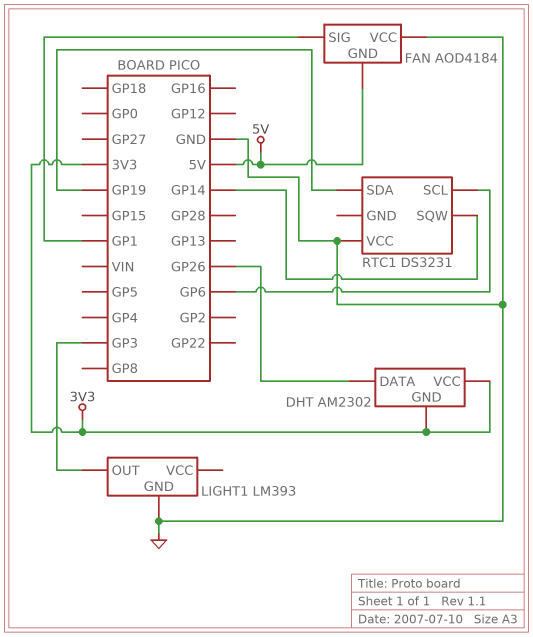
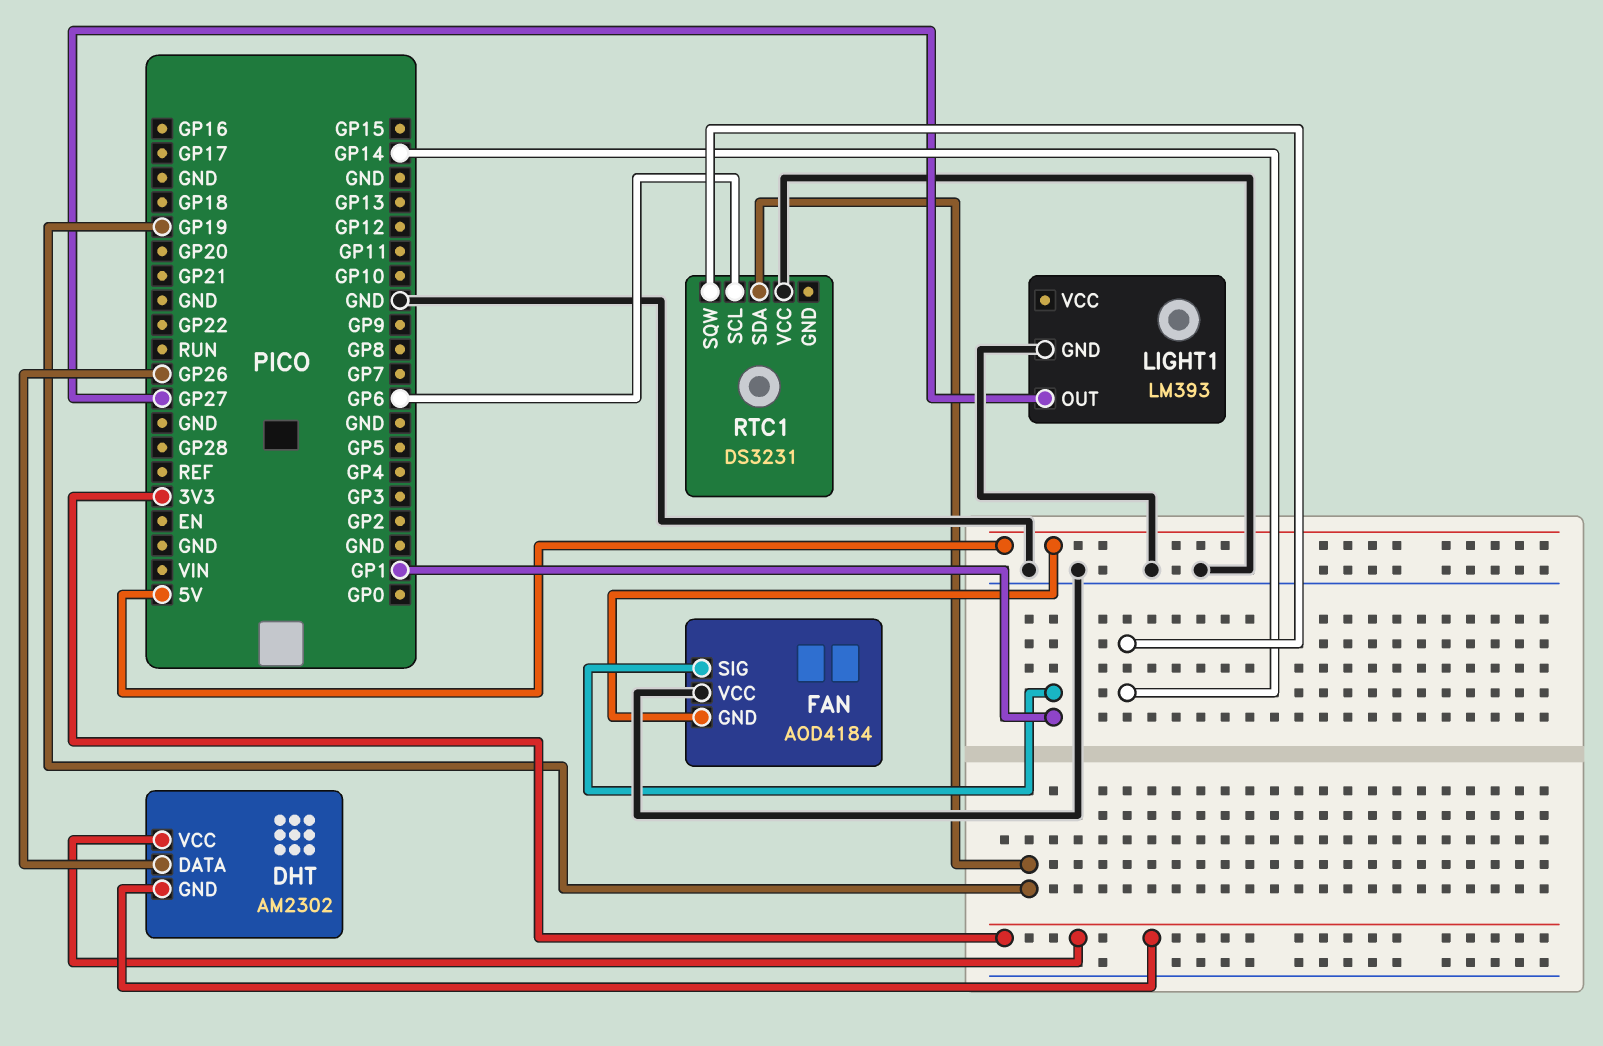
LIGHT1 pin OUT: GP3 -> GP27

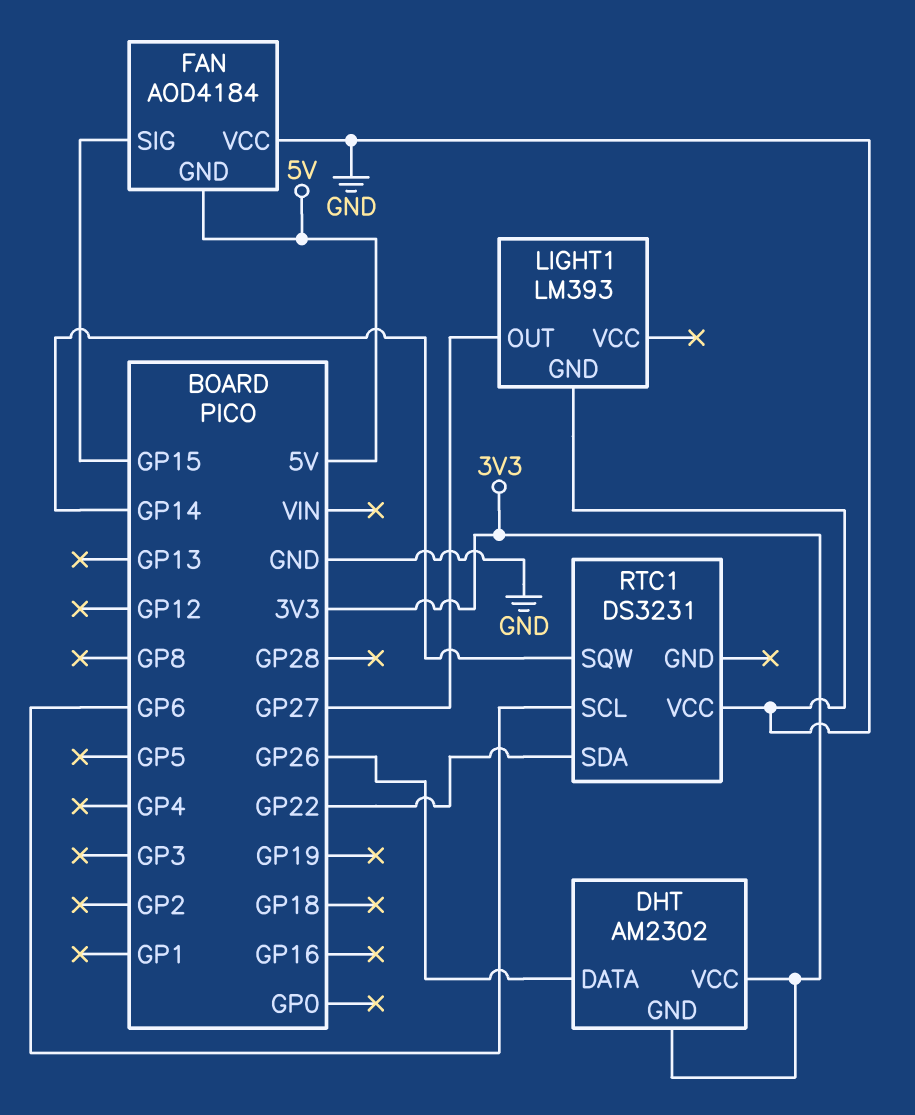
FAN pin SIG: GP1 -> GP15
RTC1 pin SDA: GP19 -> GP22

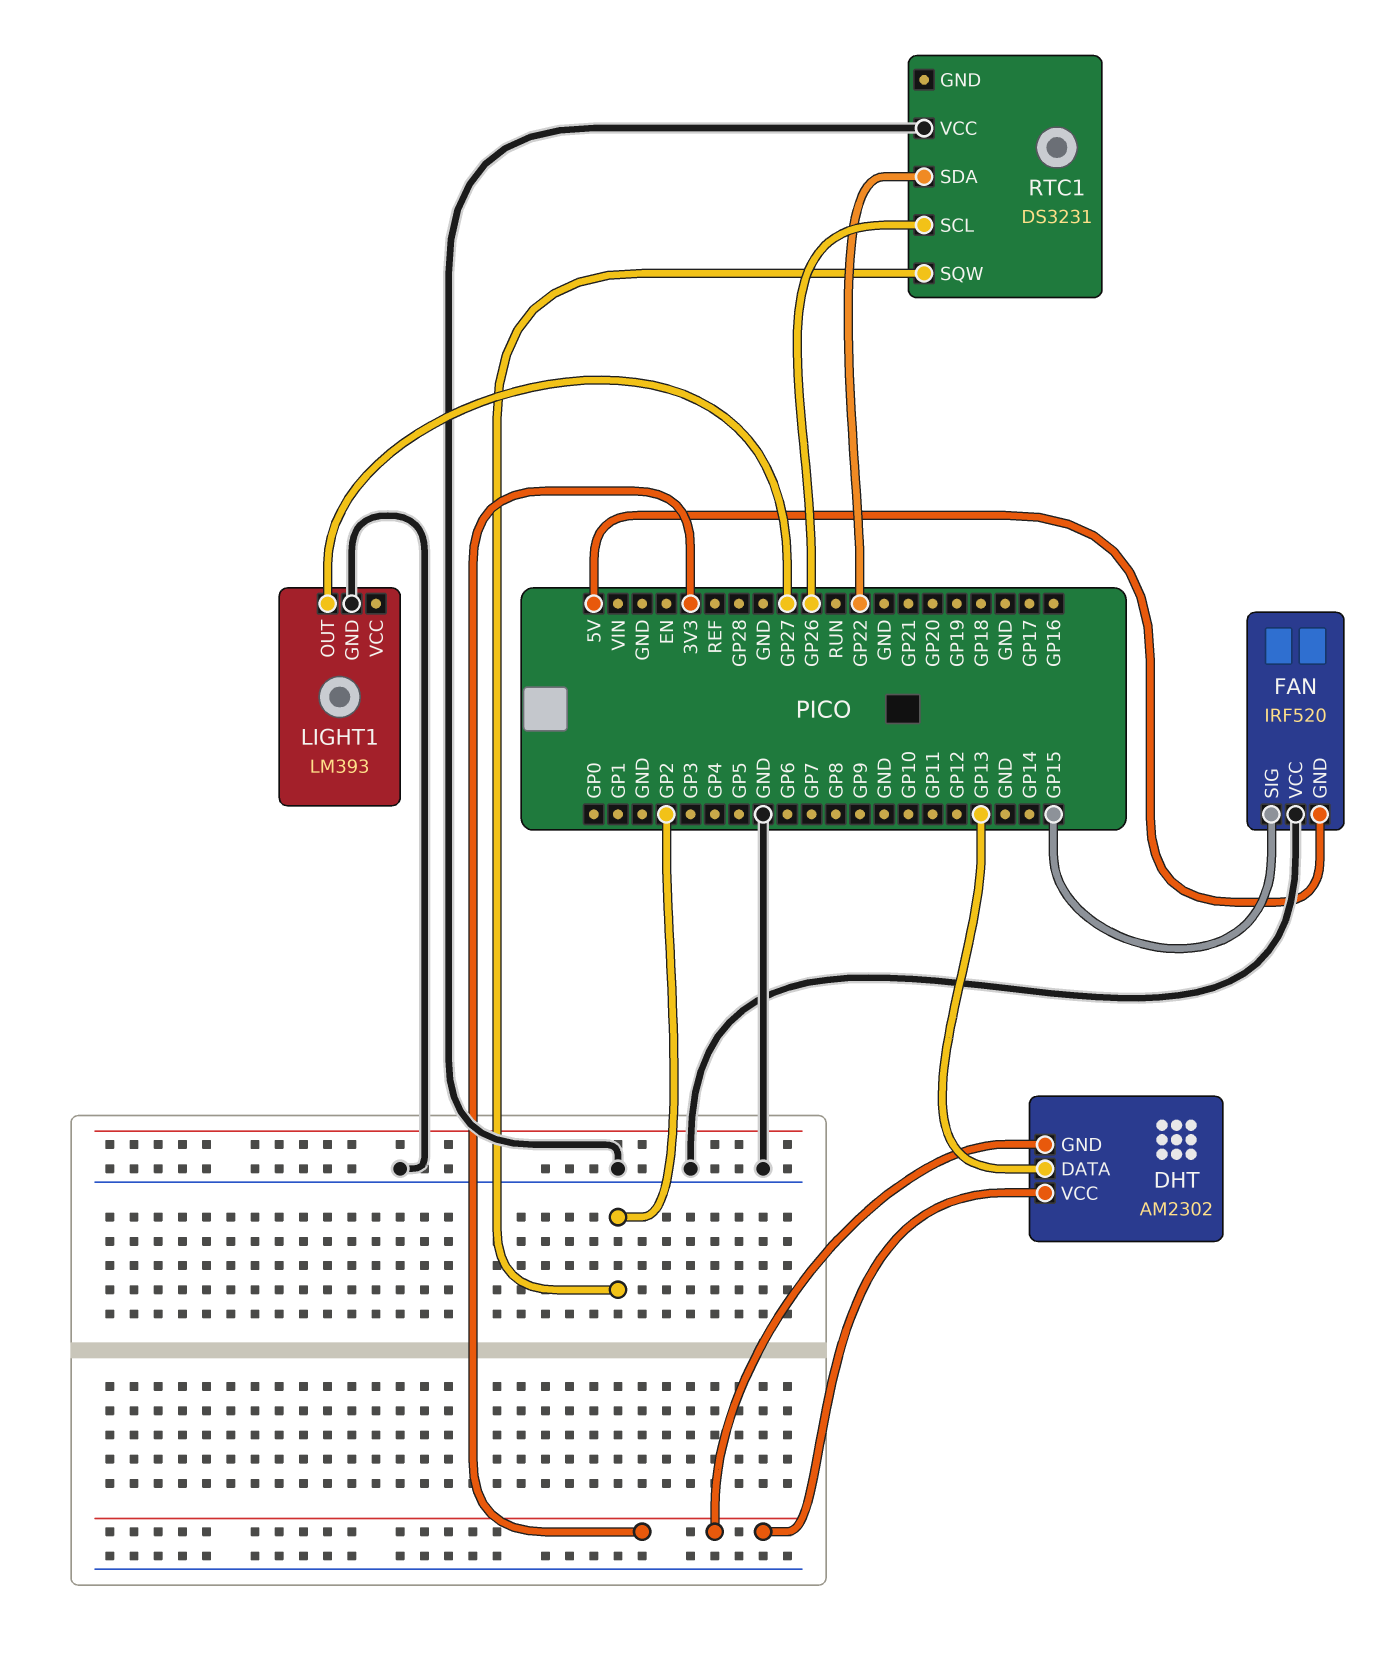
DHT pin DATA: GP26 -> GP13
FAN: AOD4184 -> IRF520
RTC1 pin SCL: GP6 -> GP26
RTC1 pin SQW: GP14 -> GP2

